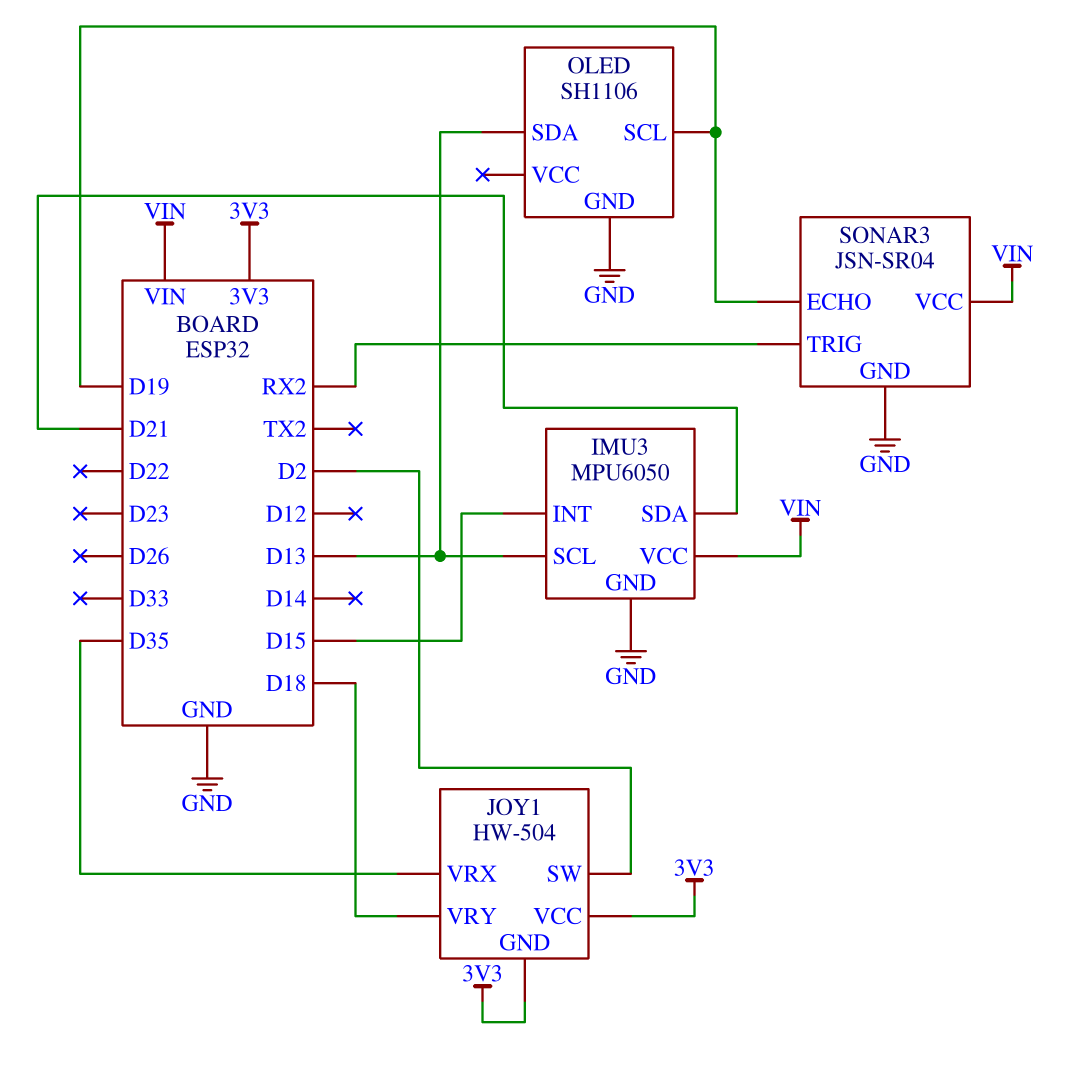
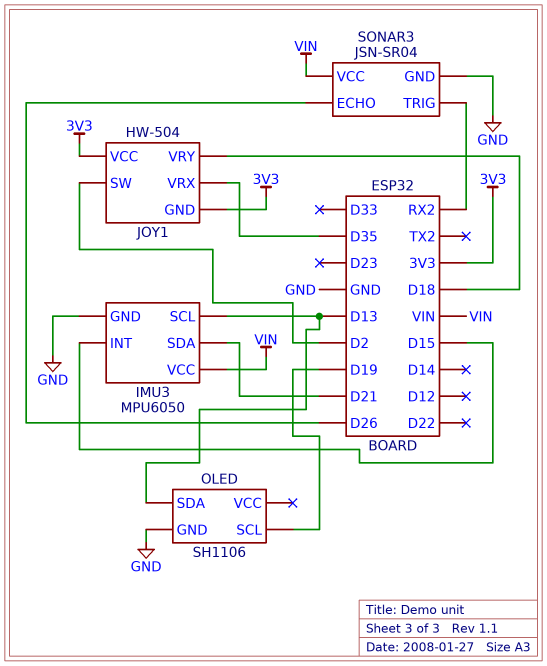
SONAR3 pin ECHO: D19 -> D26

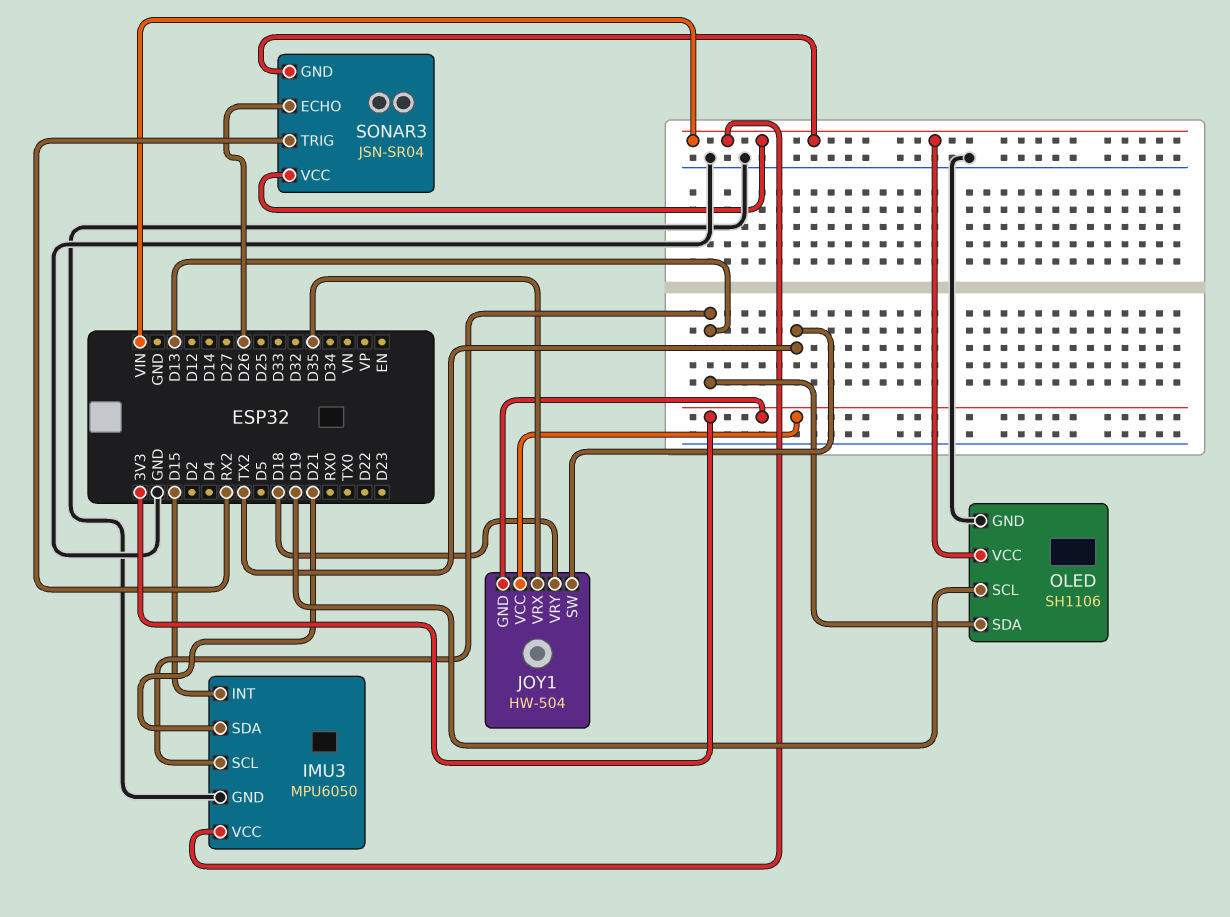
JOY1 pin SW: D2 -> TX2
OLED pin VCC: none -> VIN
SONAR3 pin GND: GND -> VIN

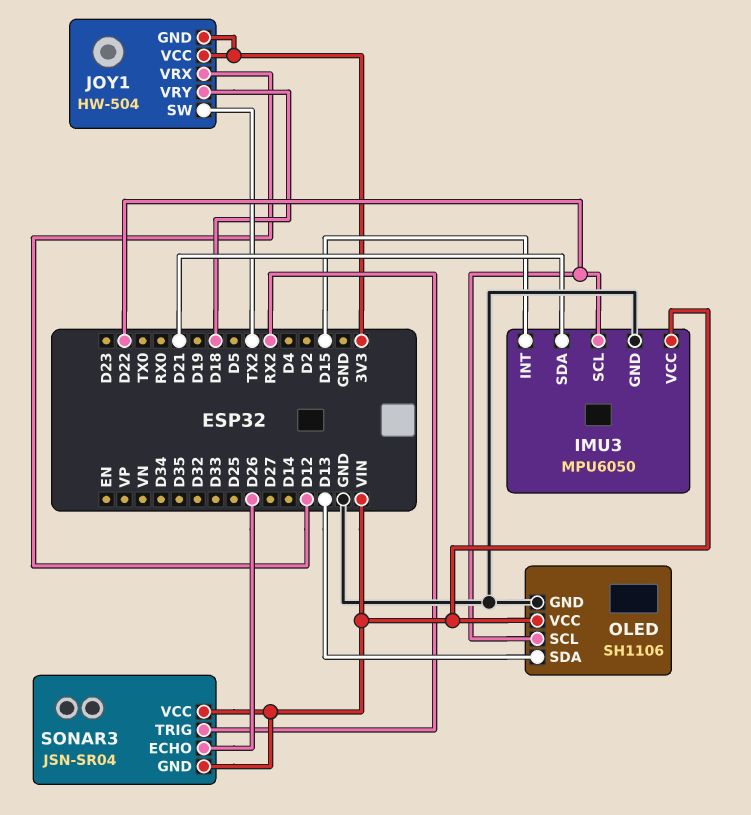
IMU3 pin SCL: D13 -> D22
JOY1 pin VRX: D35 -> D12
OLED pin SCL: D19 -> D22

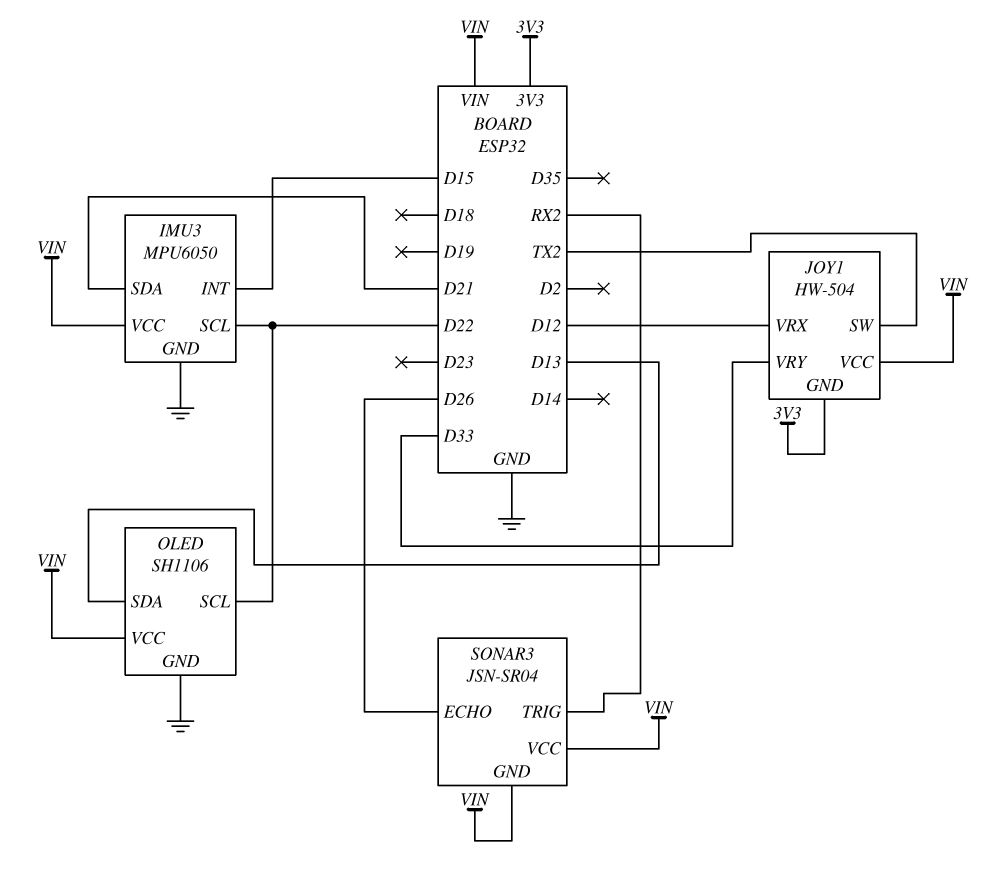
JOY1 pin VCC: 3V3 -> VIN
JOY1 pin VRY: D18 -> D33

